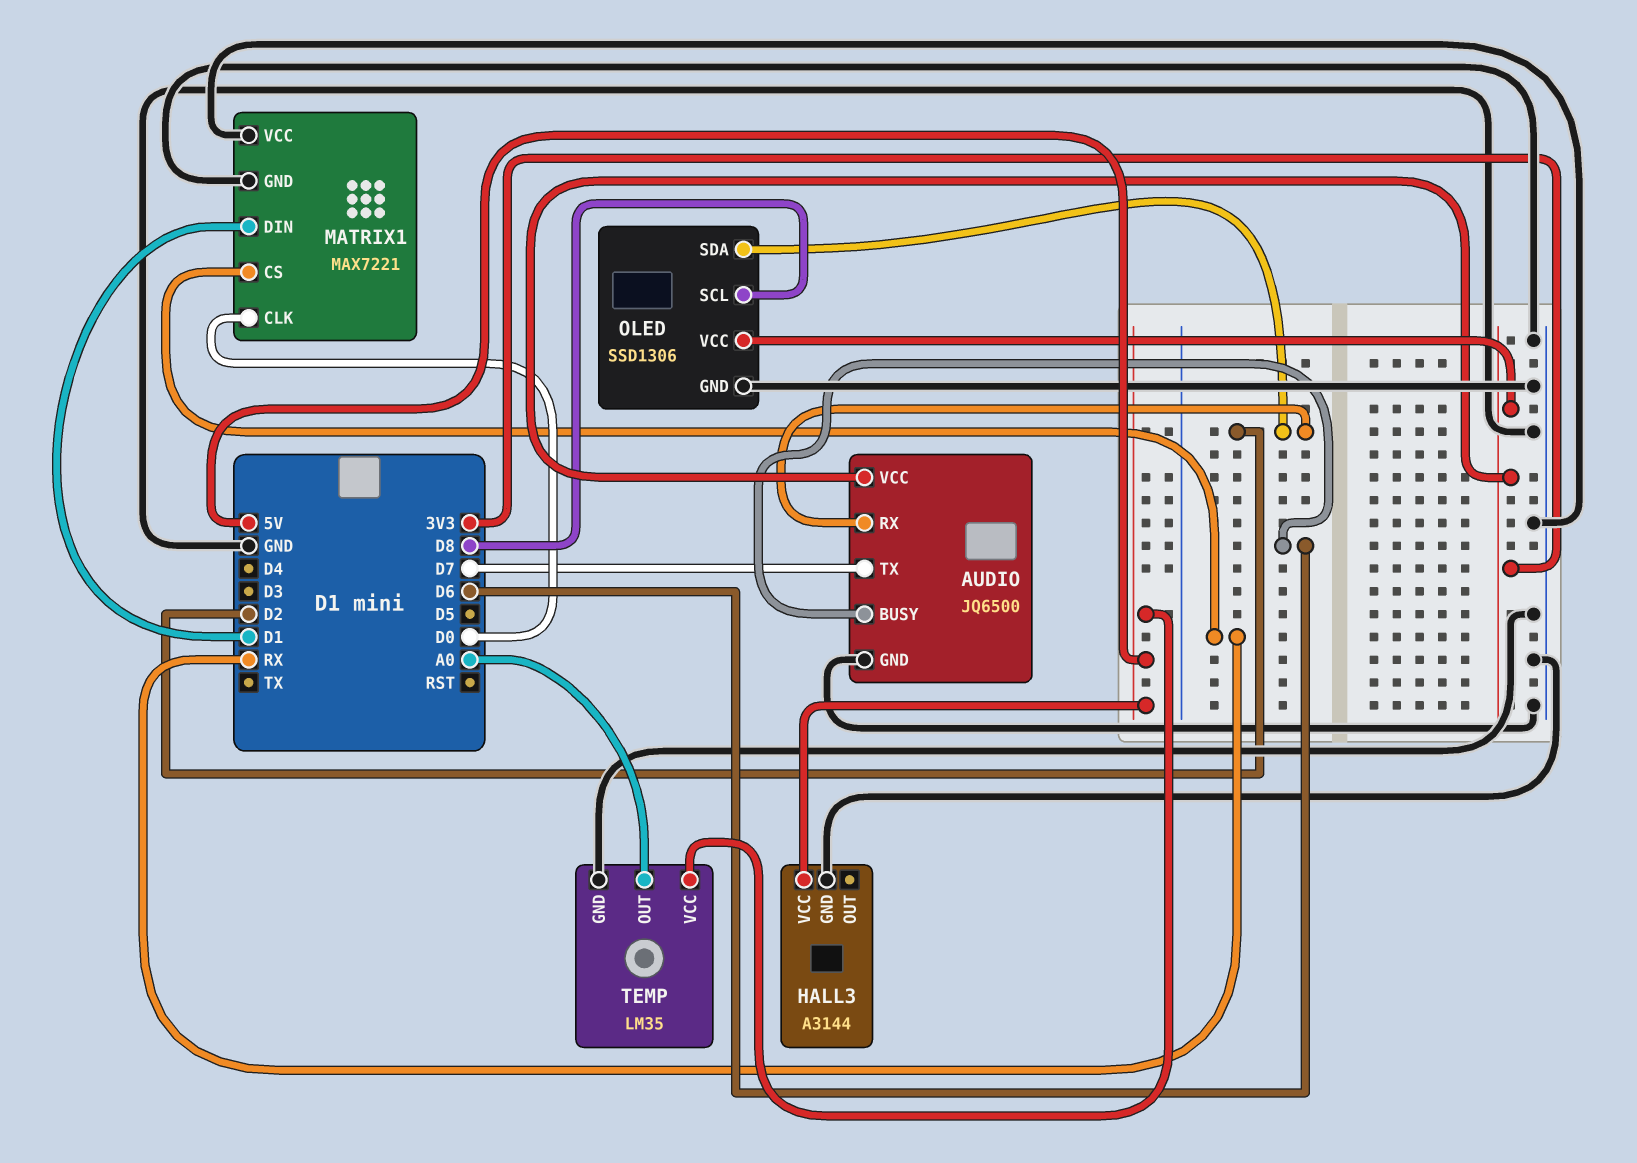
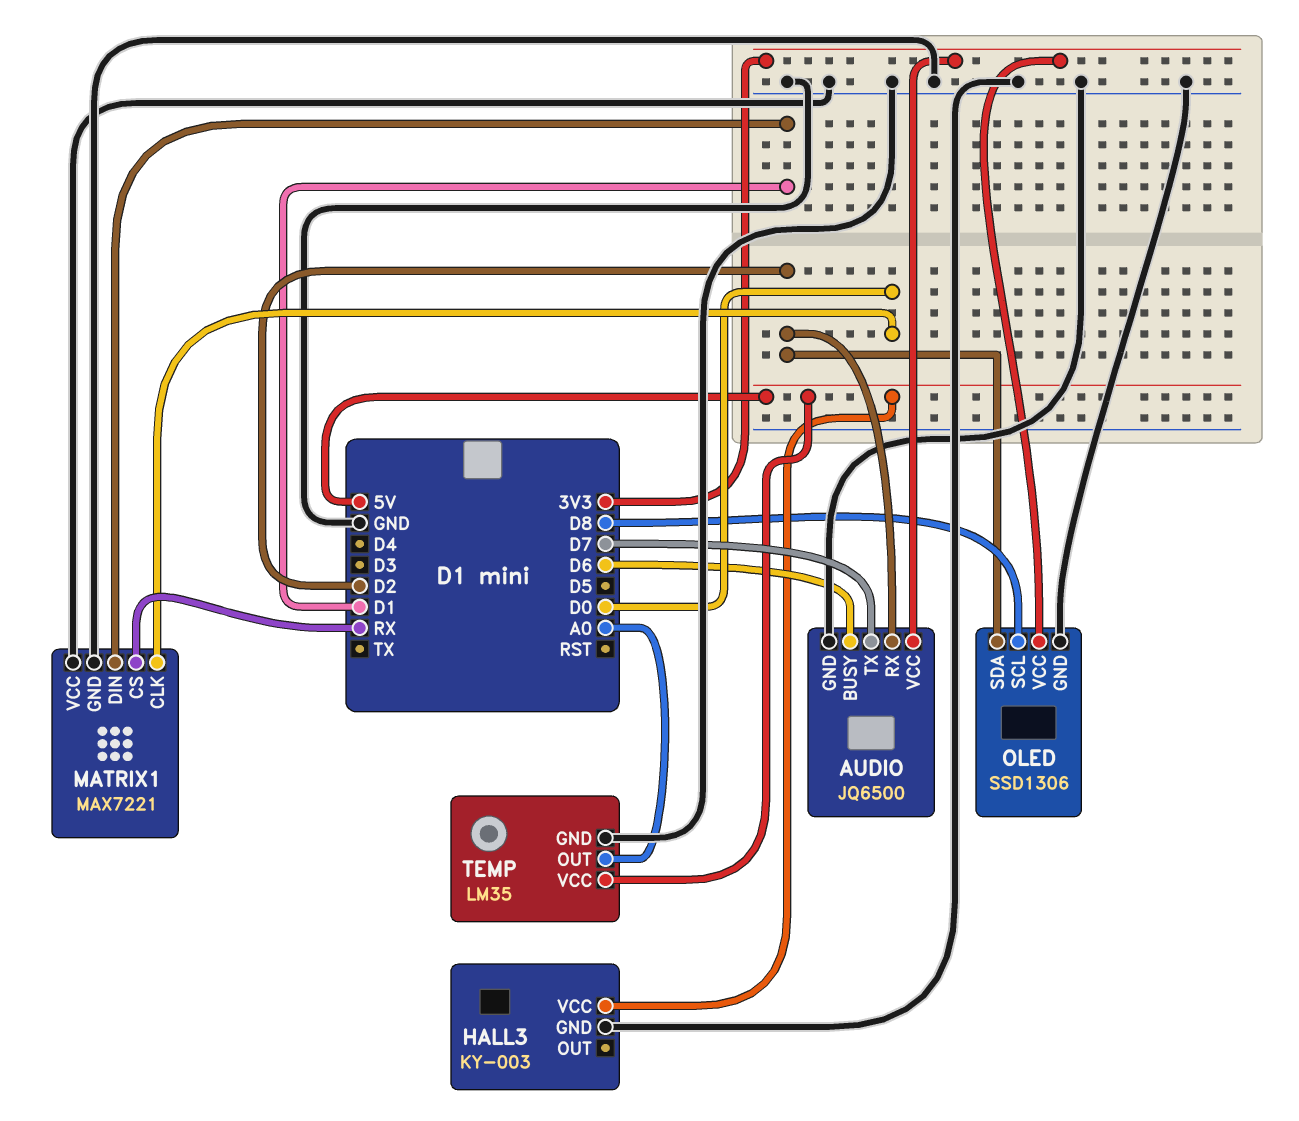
HALL3: A3144 -> KY-003

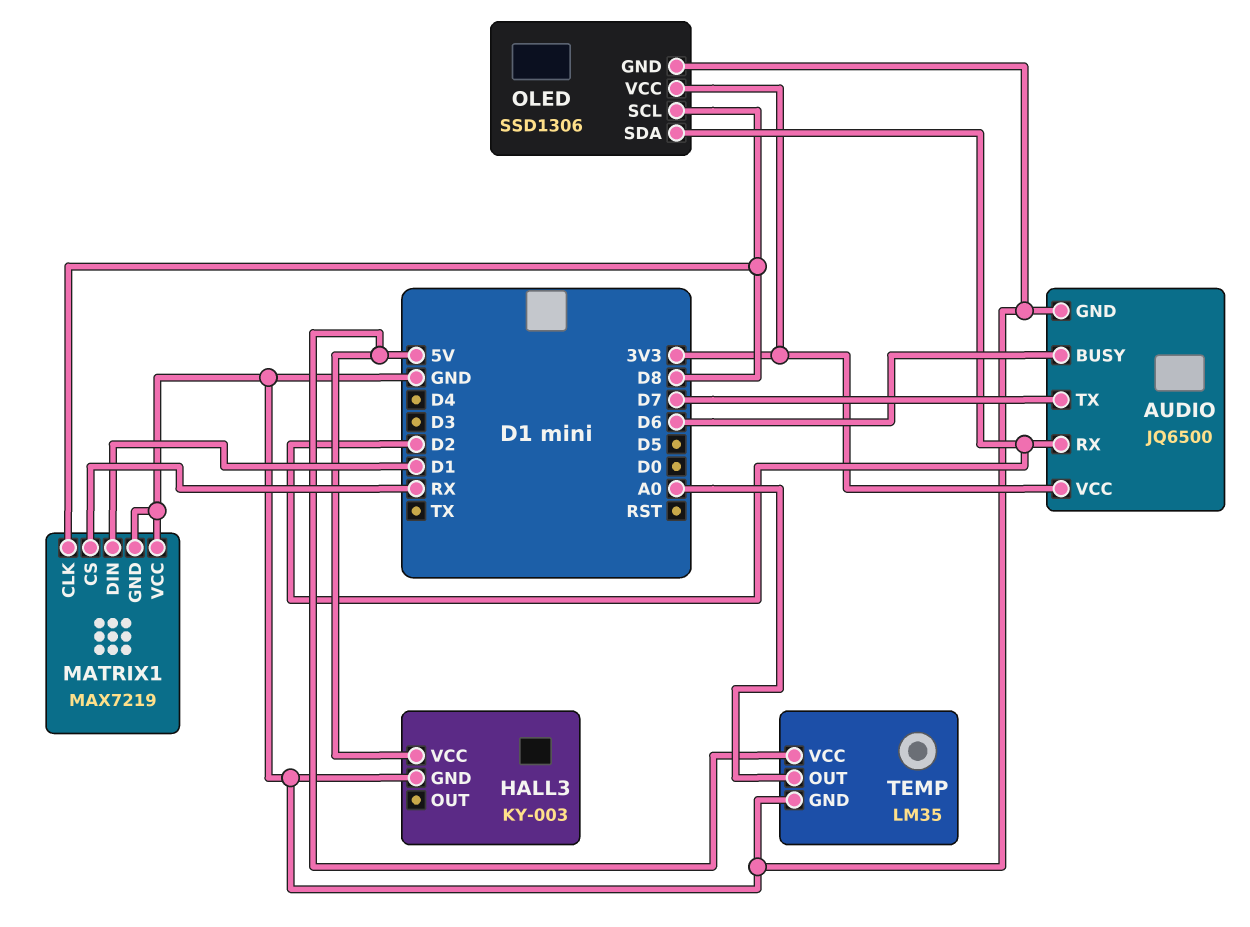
MATRIX1: MAX7221 -> MAX7219
MATRIX1 pin CLK: D0 -> D8

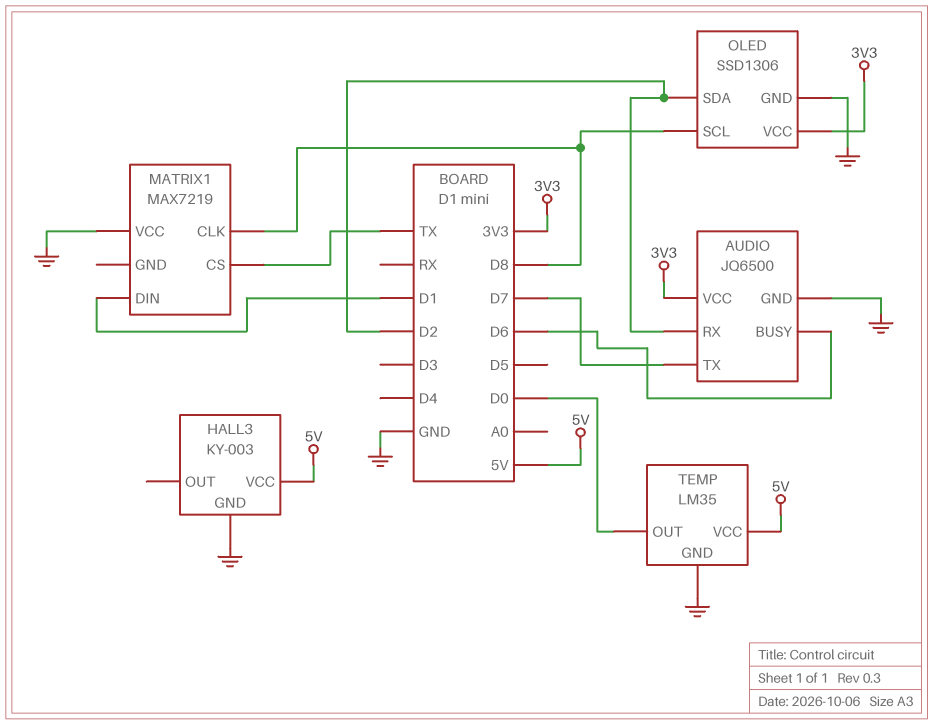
MATRIX1 pin CS: RX -> TX
MATRIX1 pin GND: GND -> none
TEMP pin OUT: A0 -> D0

